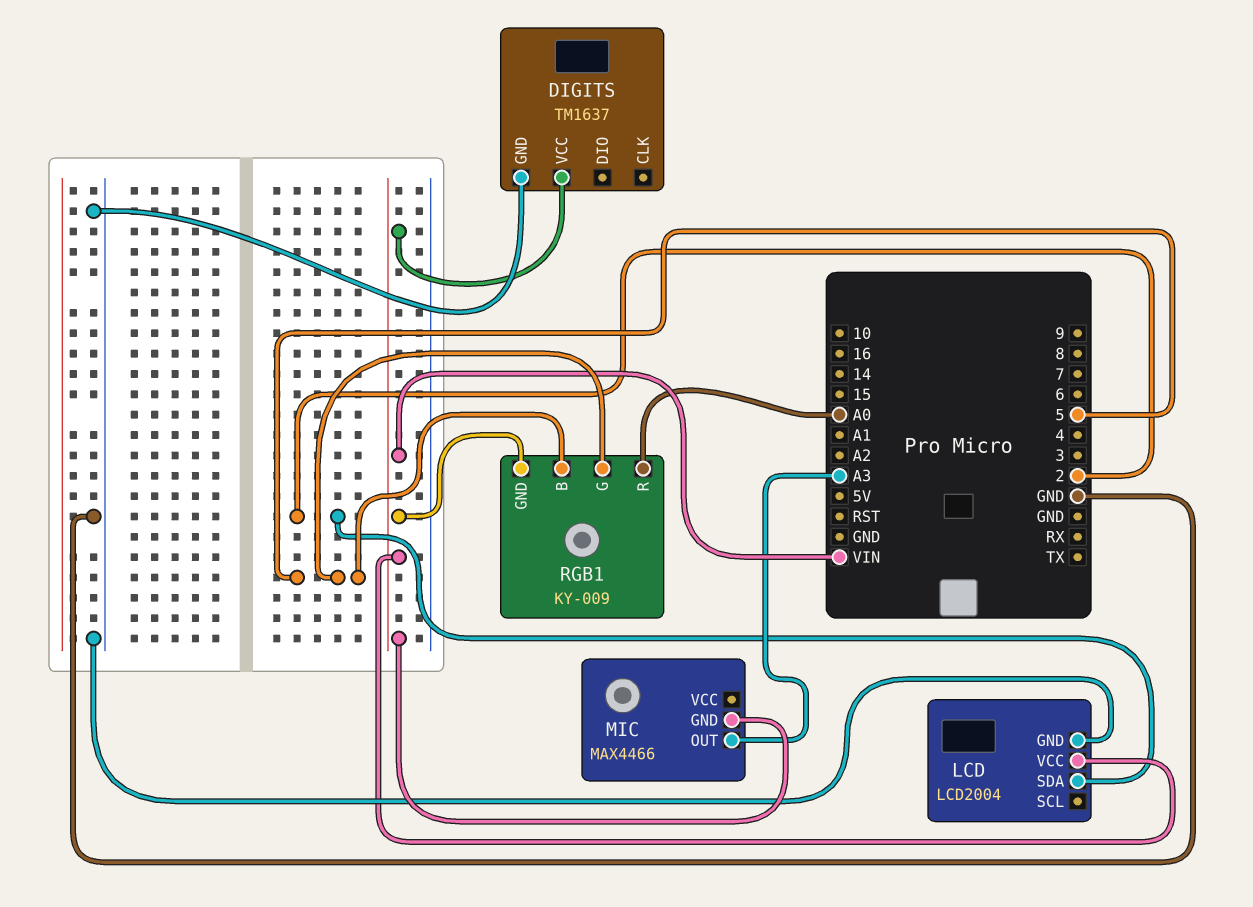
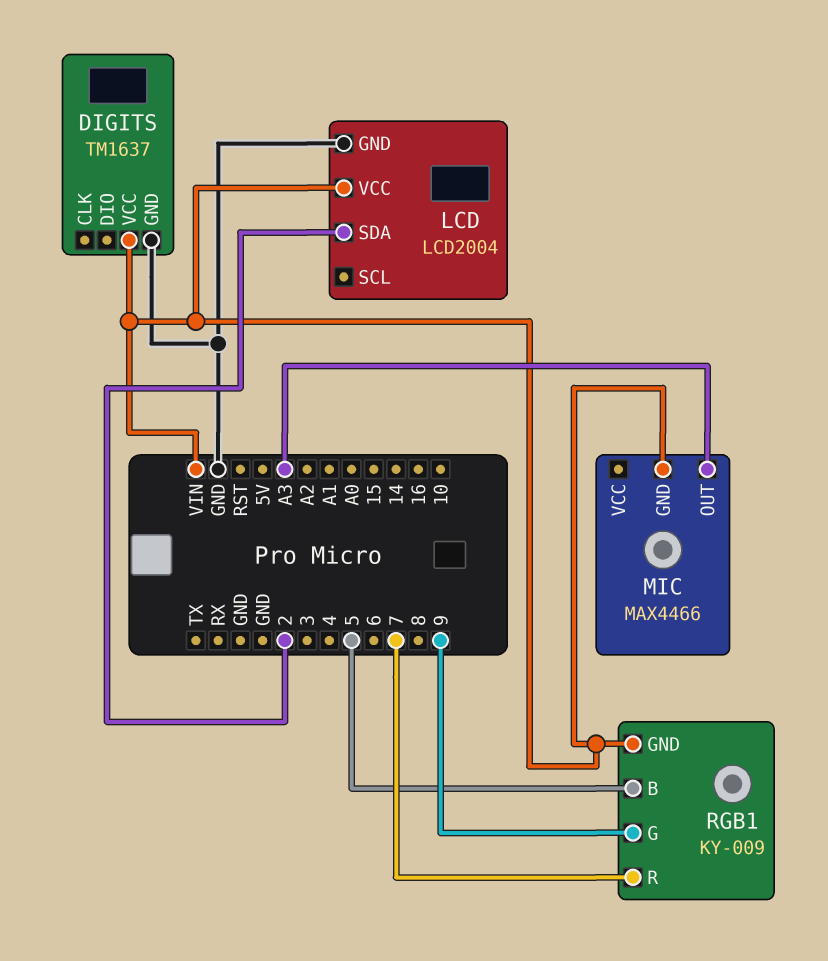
RGB1 pin G: 5 -> 9
RGB1 pin R: A0 -> 7

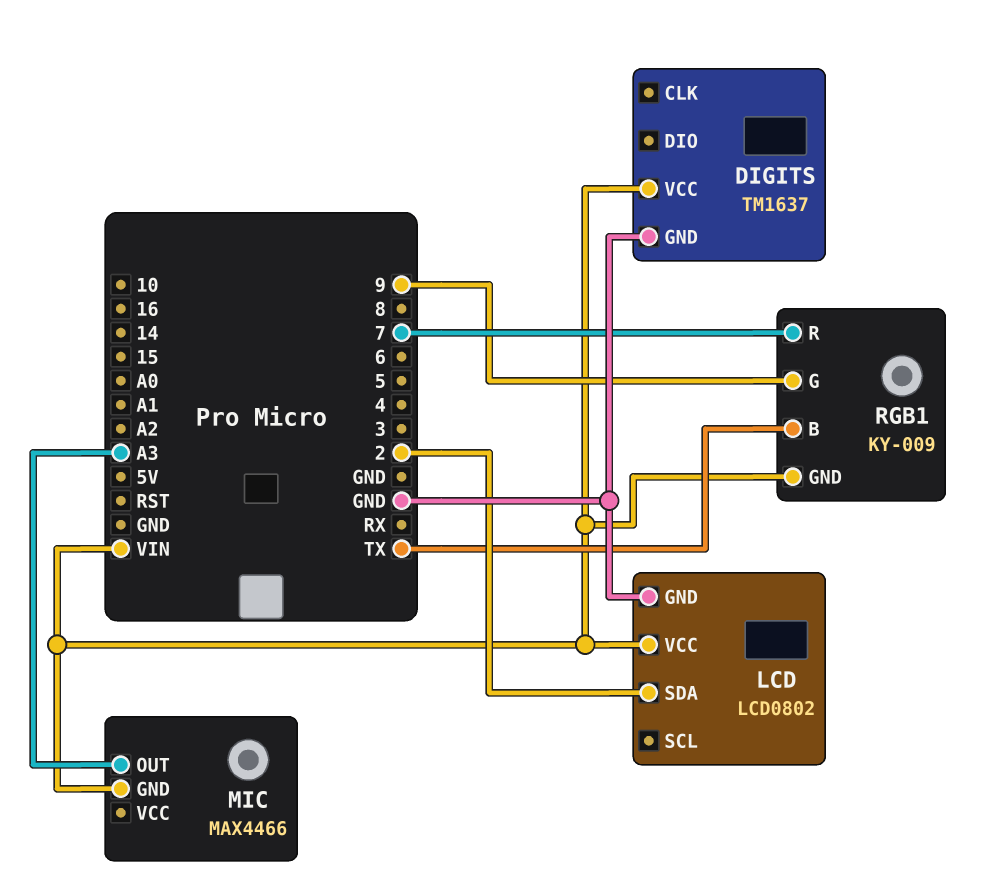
LCD: LCD2004 -> LCD0802
RGB1 pin B: 5 -> TX

